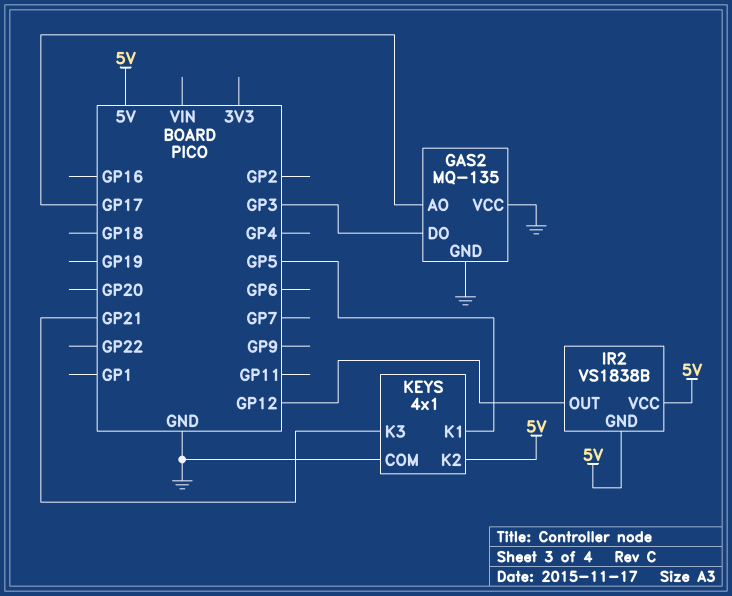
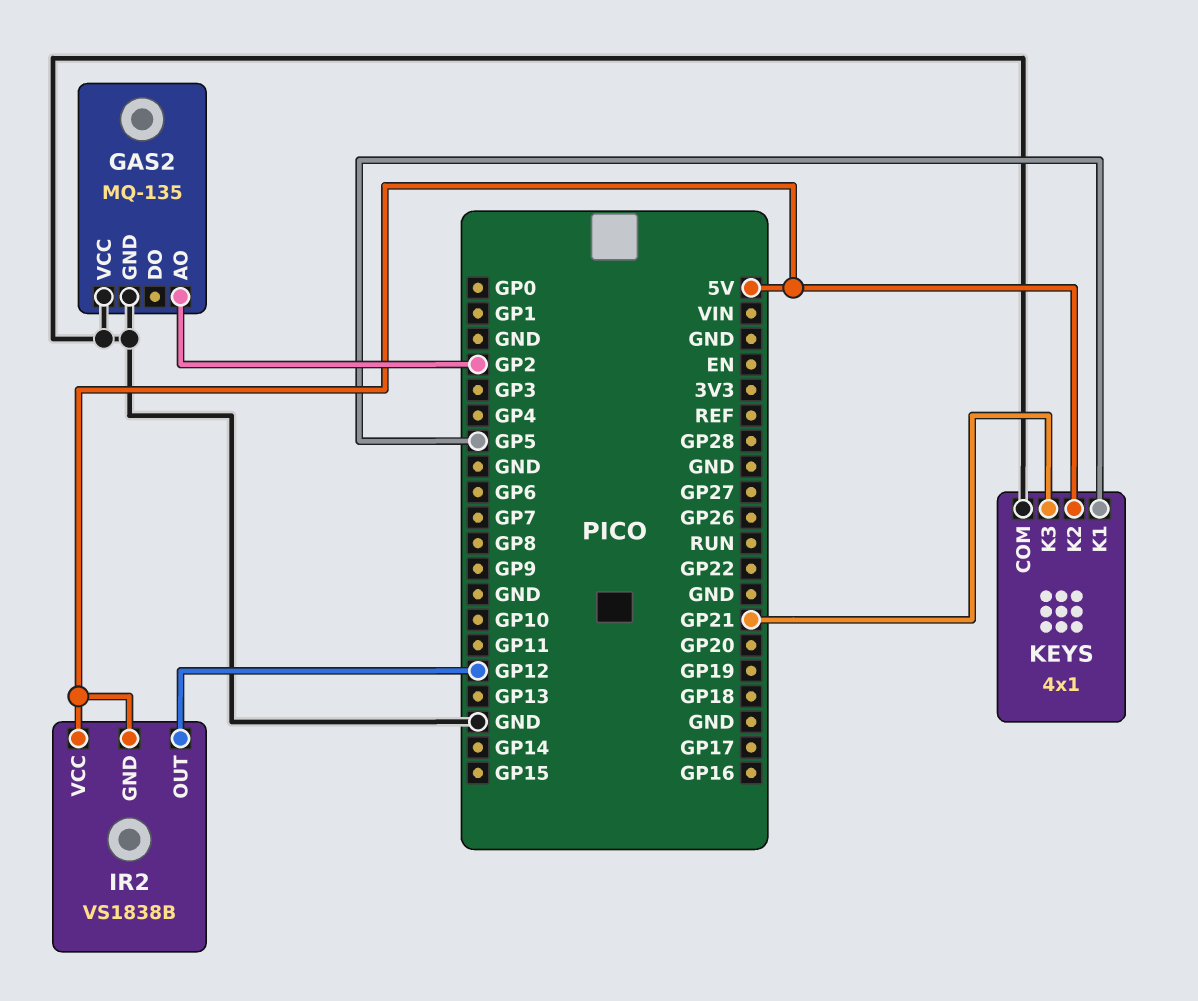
GAS2 pin AO: GP17 -> GP2
GAS2 pin DO: GP3 -> none

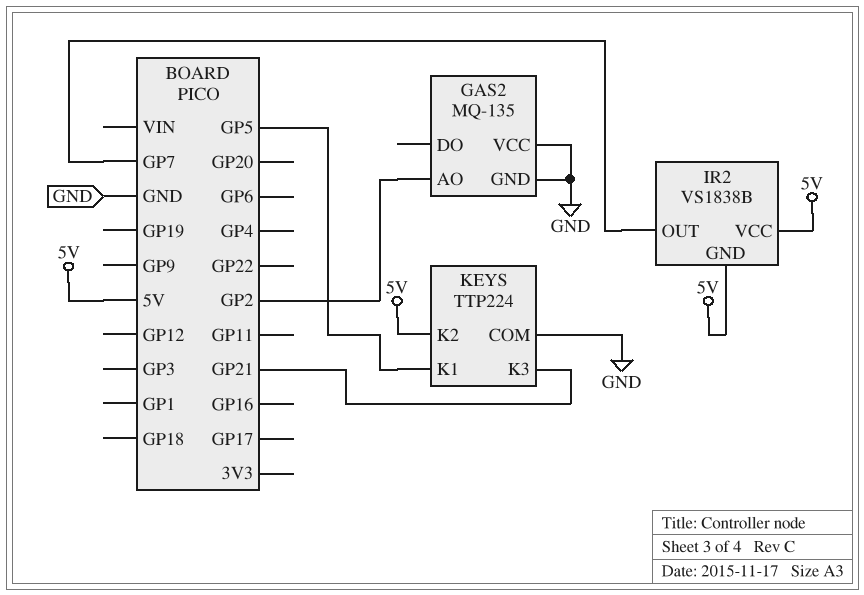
IR2 pin OUT: GP12 -> GP7
KEYS: 4x1 -> TTP224

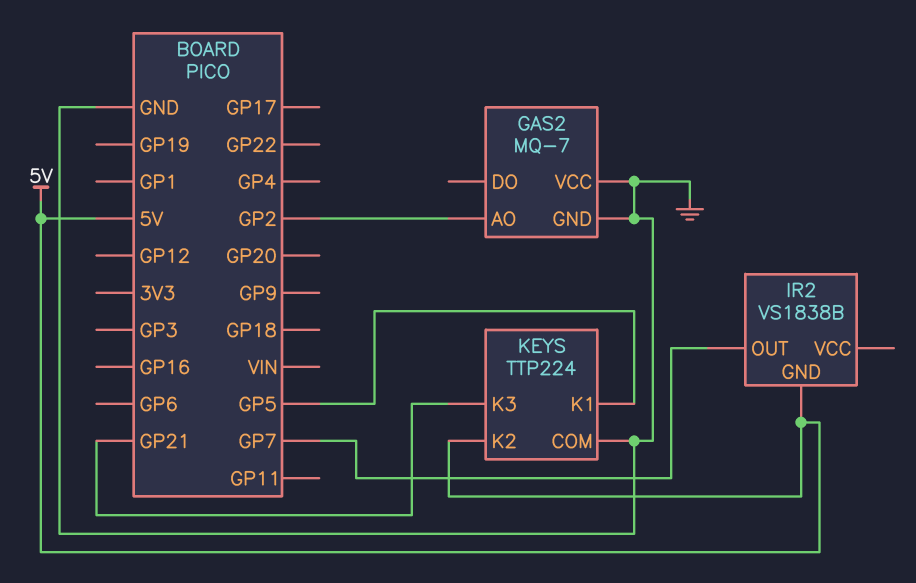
GAS2: MQ-135 -> MQ-7
IR2 pin VCC: 5V -> none

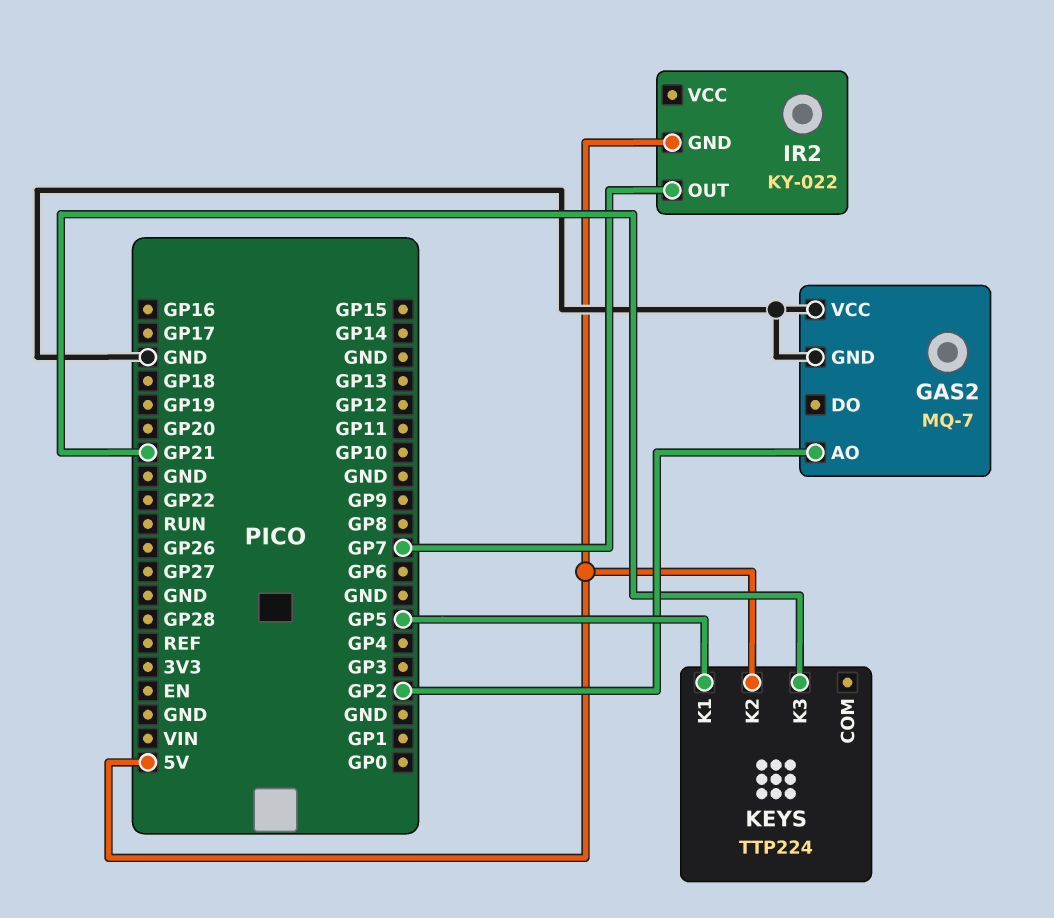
IR2: VS1838B -> KY-022
KEYS pin COM: GND -> none

